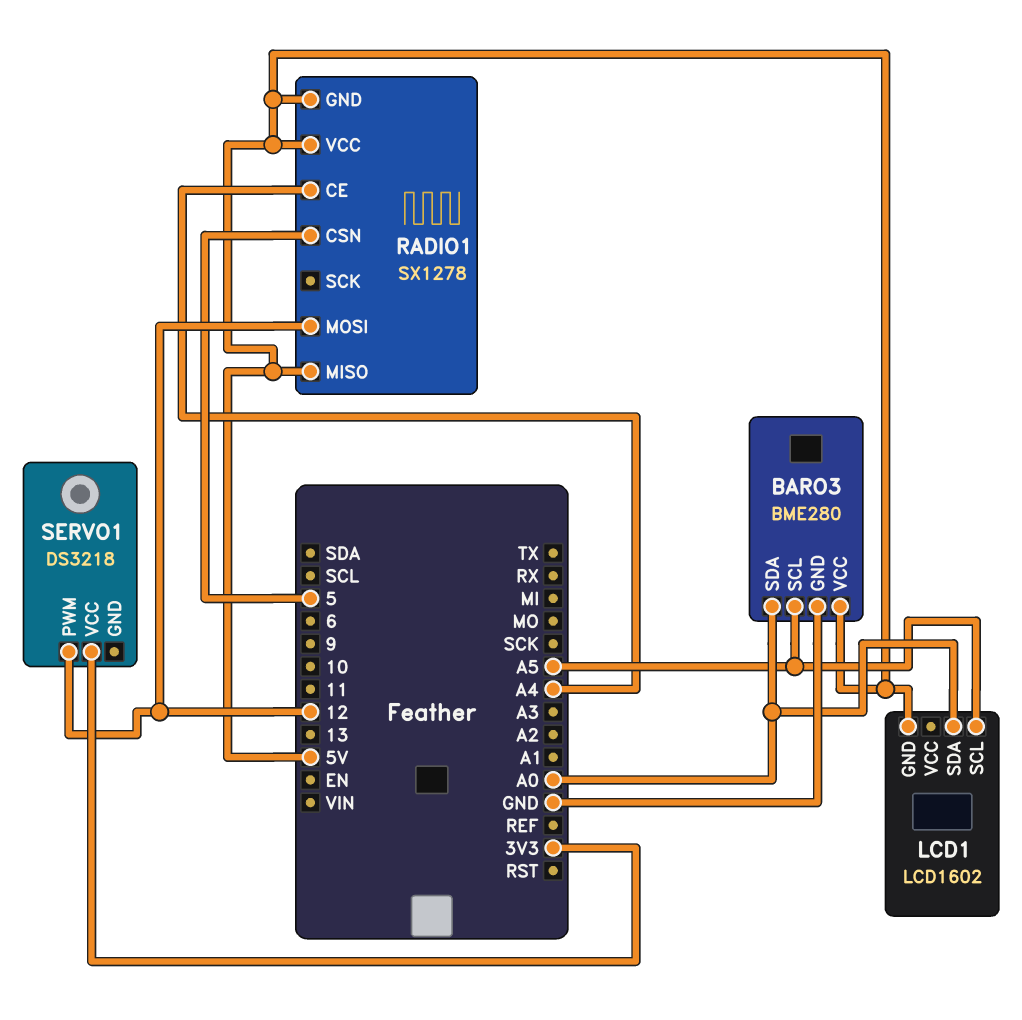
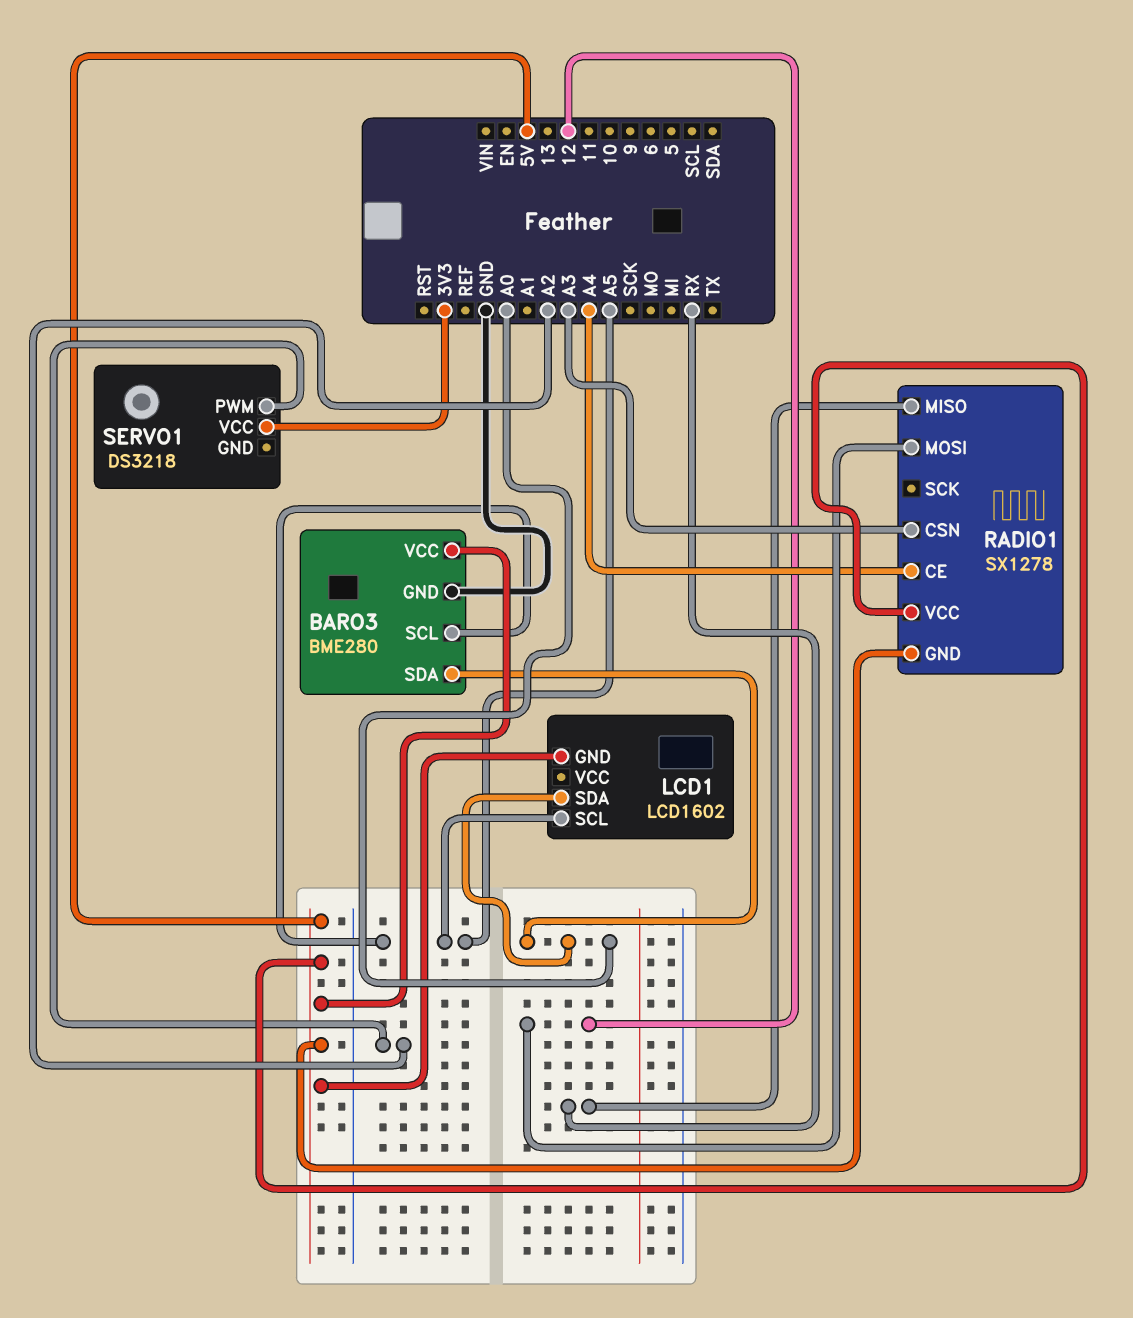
RADIO1 pin CSN: 5 -> A3
RADIO1 pin MISO: 5V -> RX
SERVO1 pin PWM: 12 -> A2

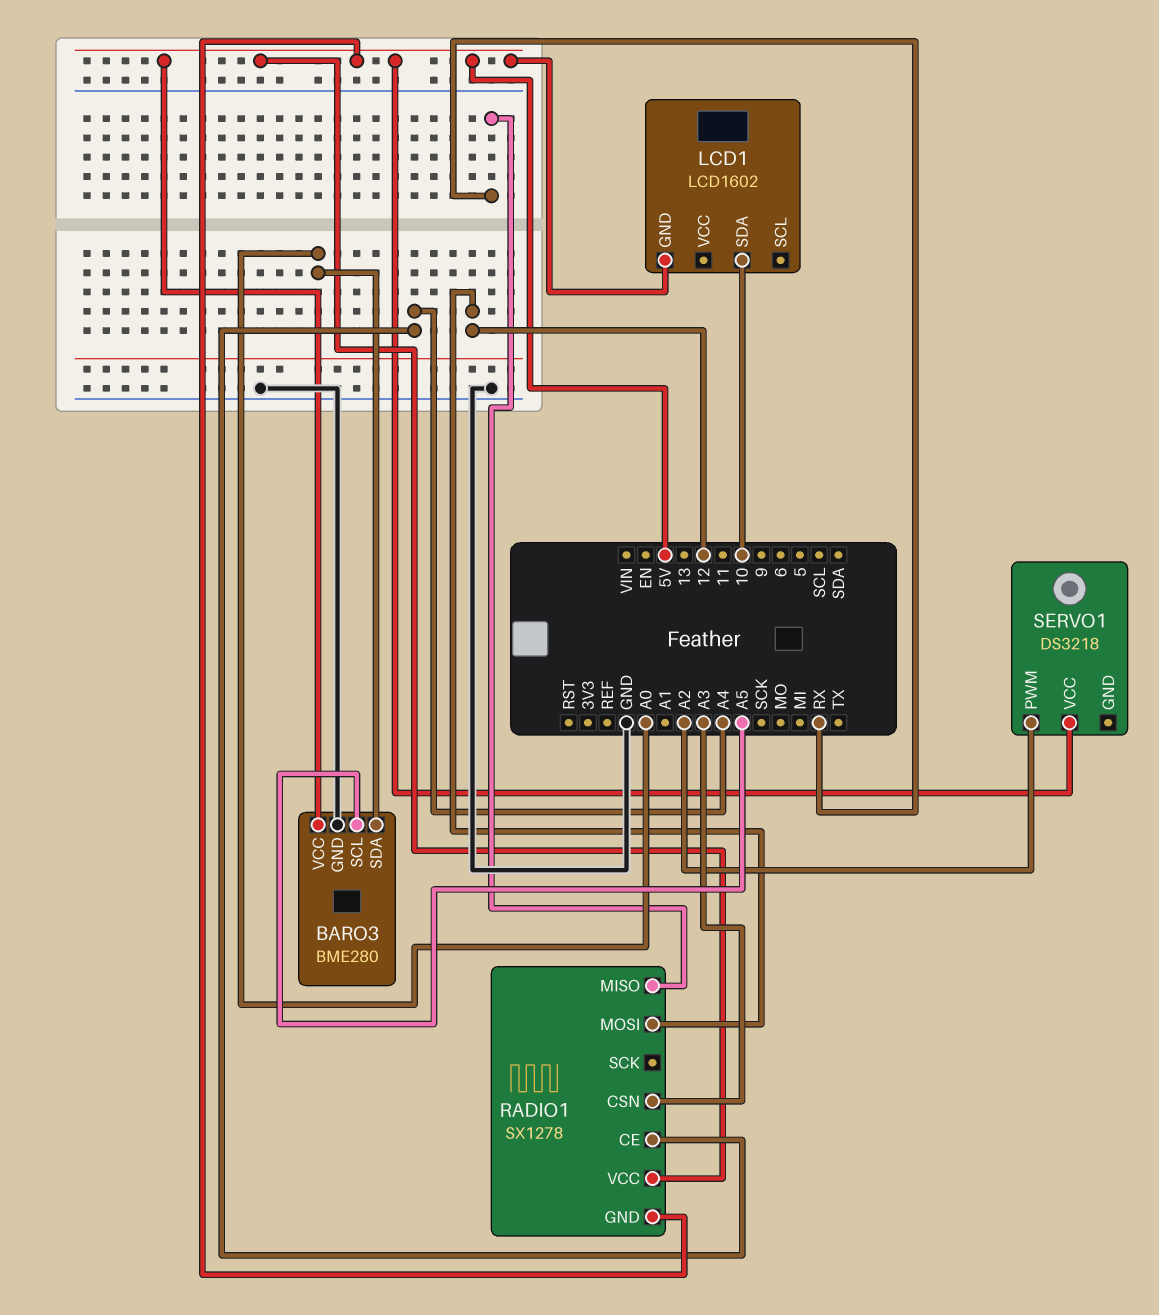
LCD1 pin SCL: A5 -> none
LCD1 pin SDA: A0 -> 10
SERVO1 pin VCC: 3V3 -> 5V

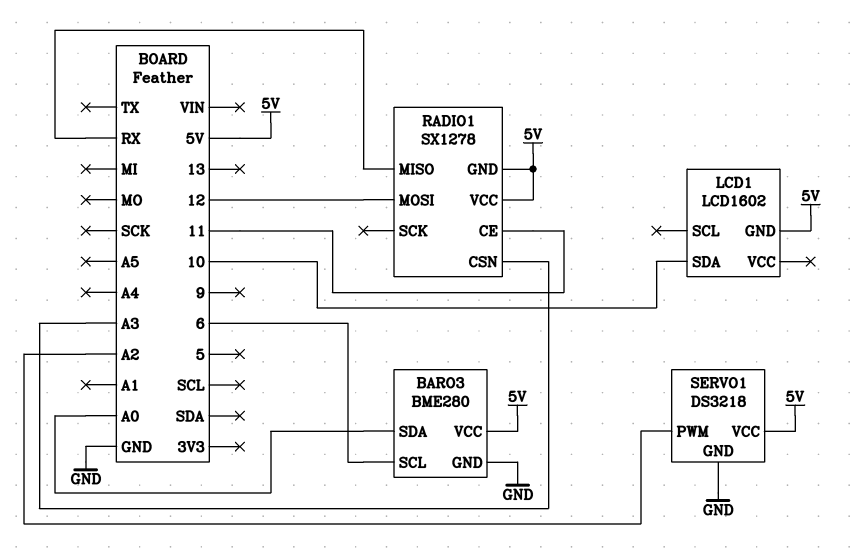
BARO3 pin SCL: A5 -> 6
RADIO1 pin CE: A4 -> 11
SERVO1 pin GND: none -> GND

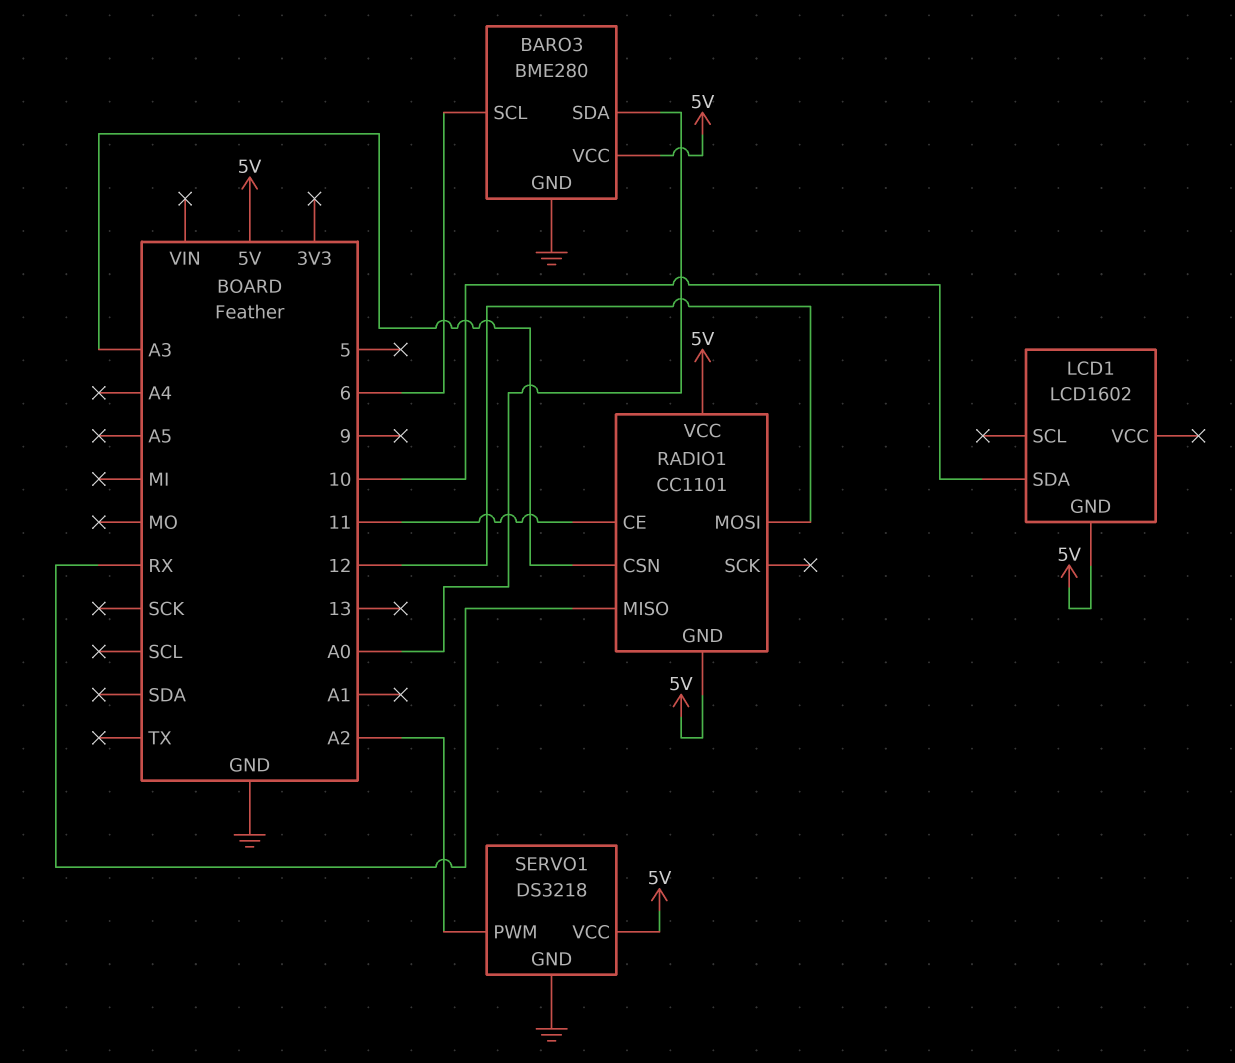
RADIO1: SX1278 -> CC1101

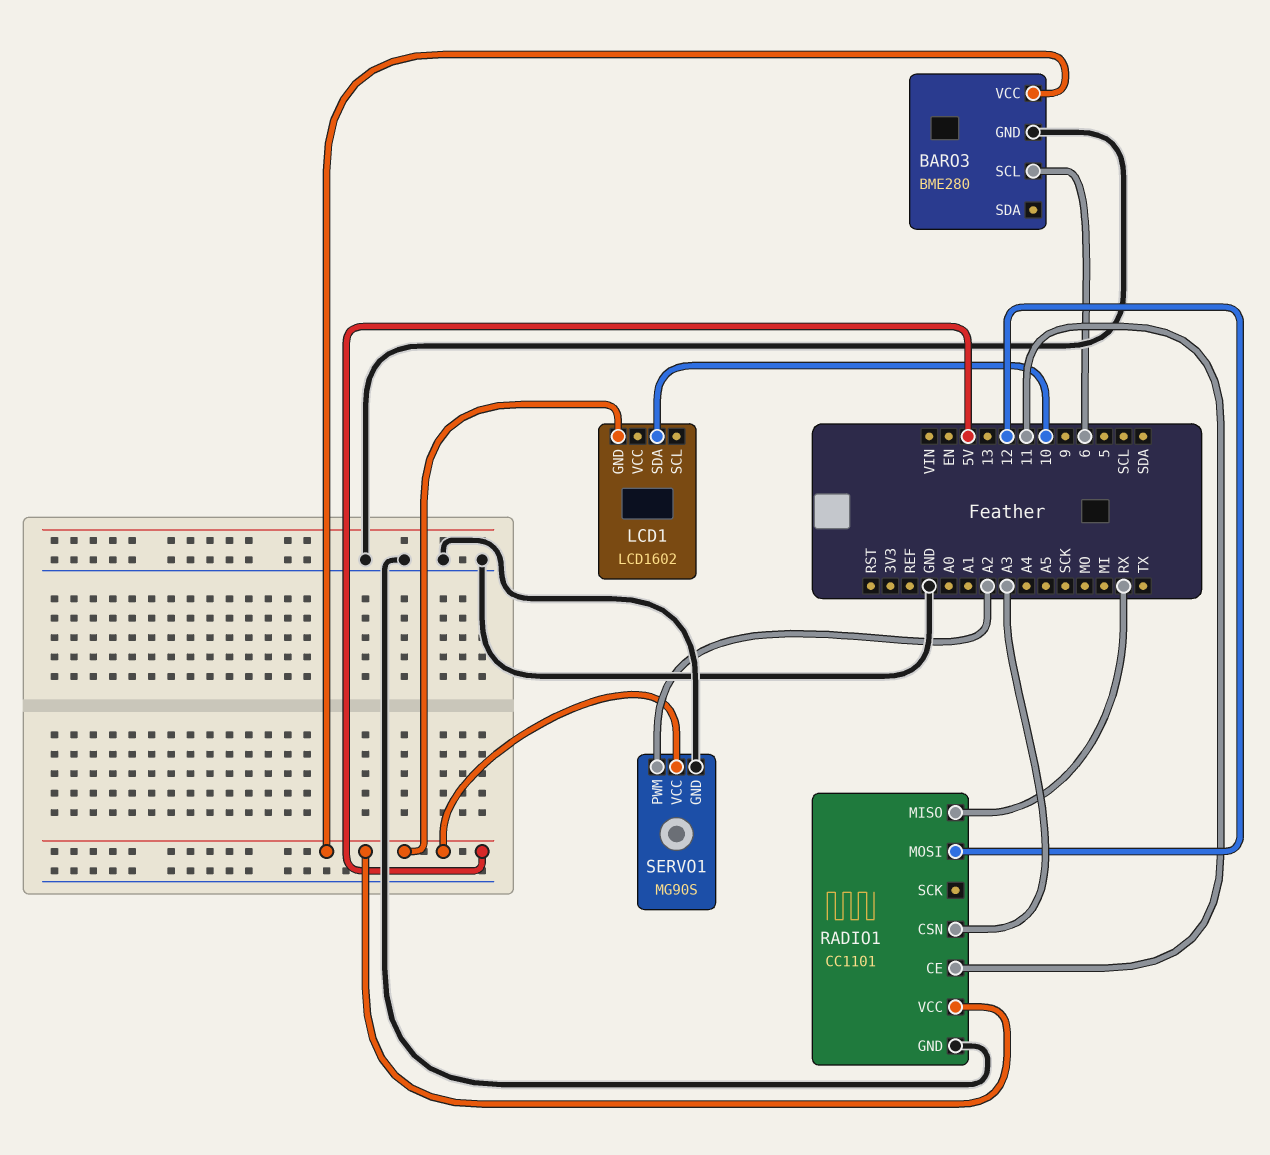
BARO3 pin SDA: A0 -> none
RADIO1 pin GND: 5V -> GND
SERVO1: DS3218 -> MG90S

